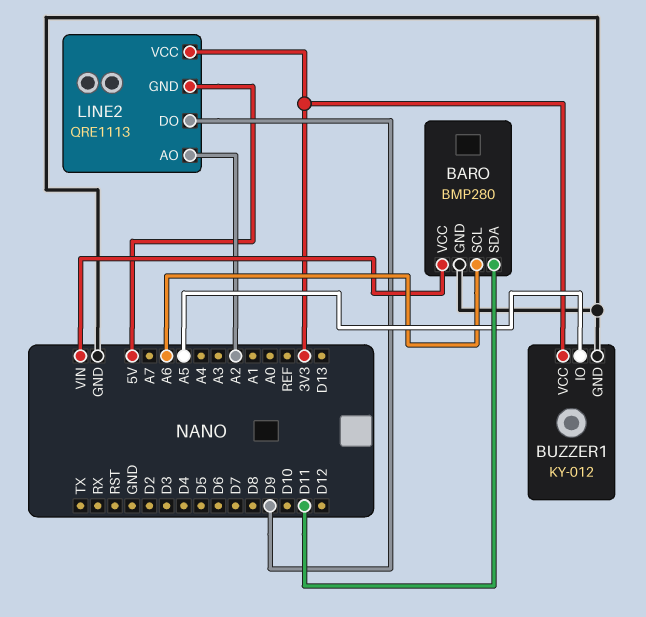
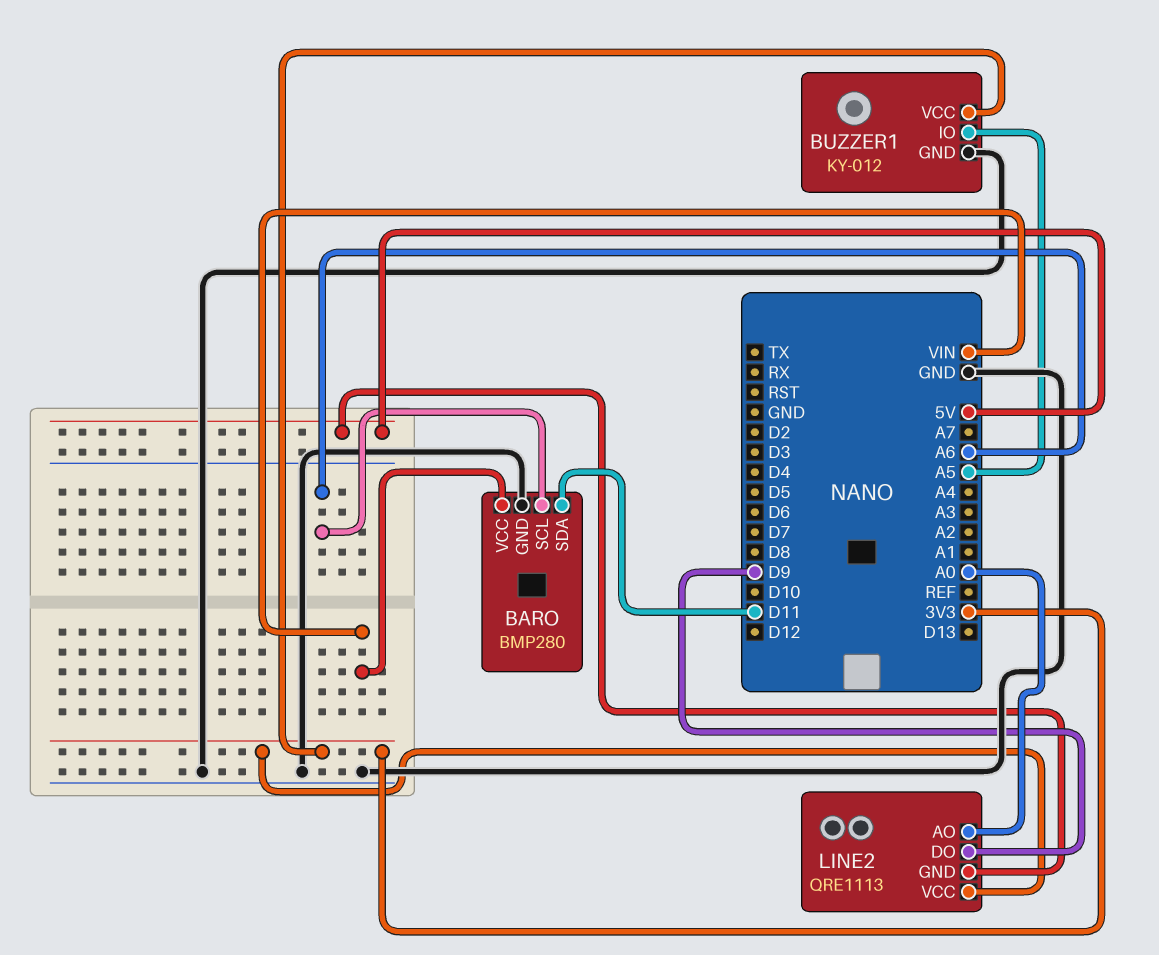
LINE2 pin AO: A2 -> A0

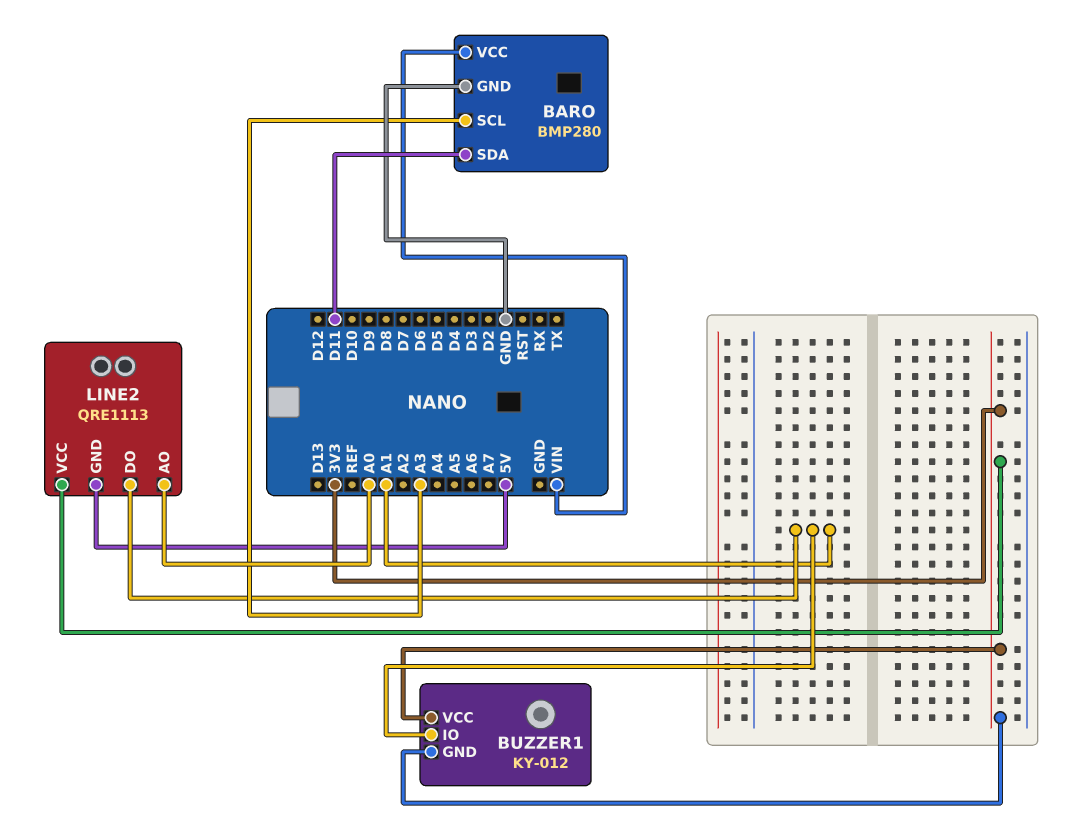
BARO pin SCL: A6 -> A3
BUZZER1 pin GND: GND -> 3V3
BUZZER1 pin IO: A5 -> A1
LINE2 pin DO: D9 -> A1

